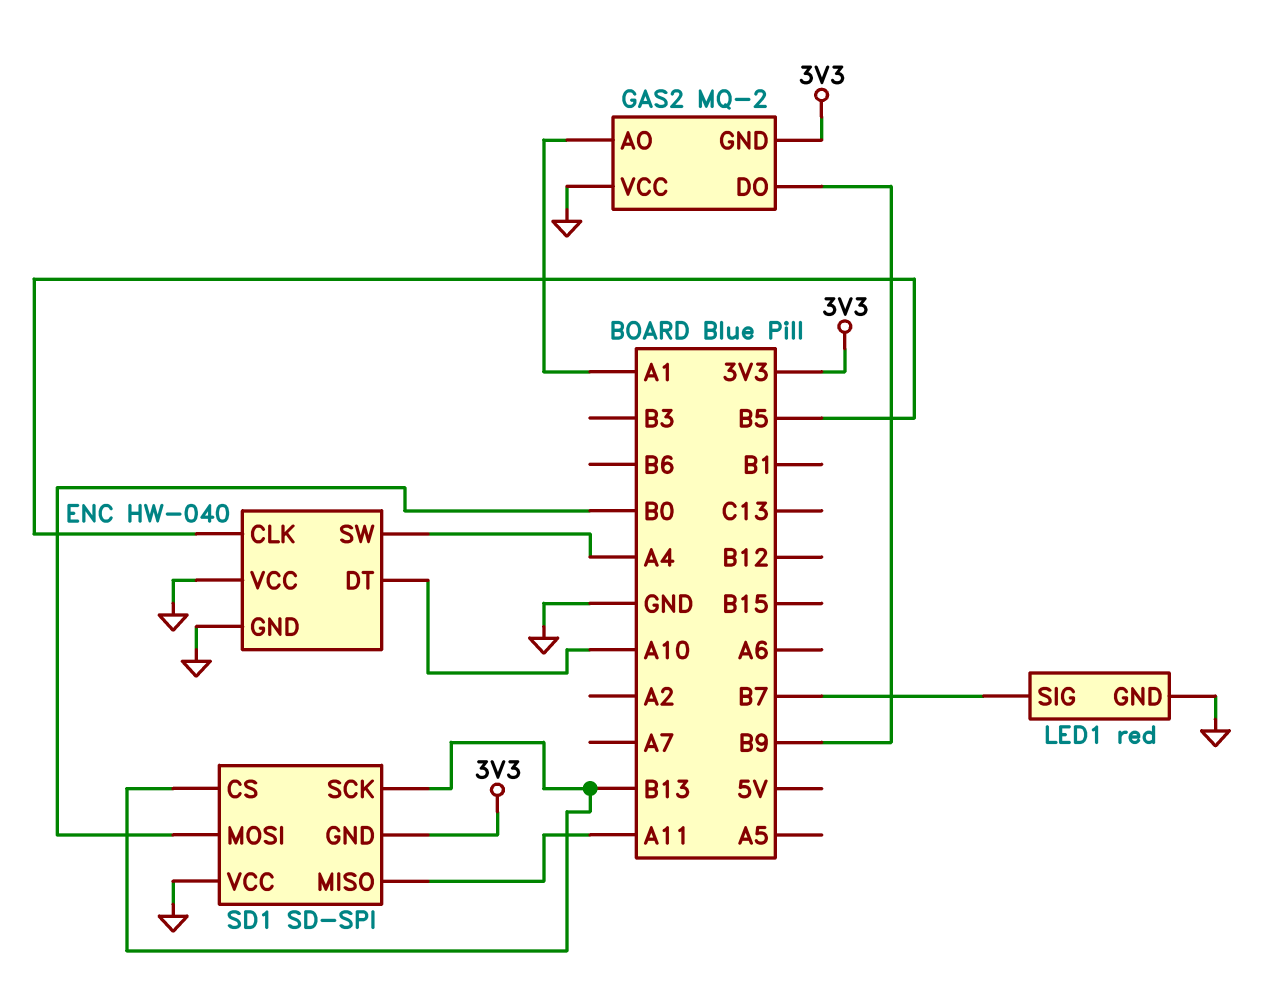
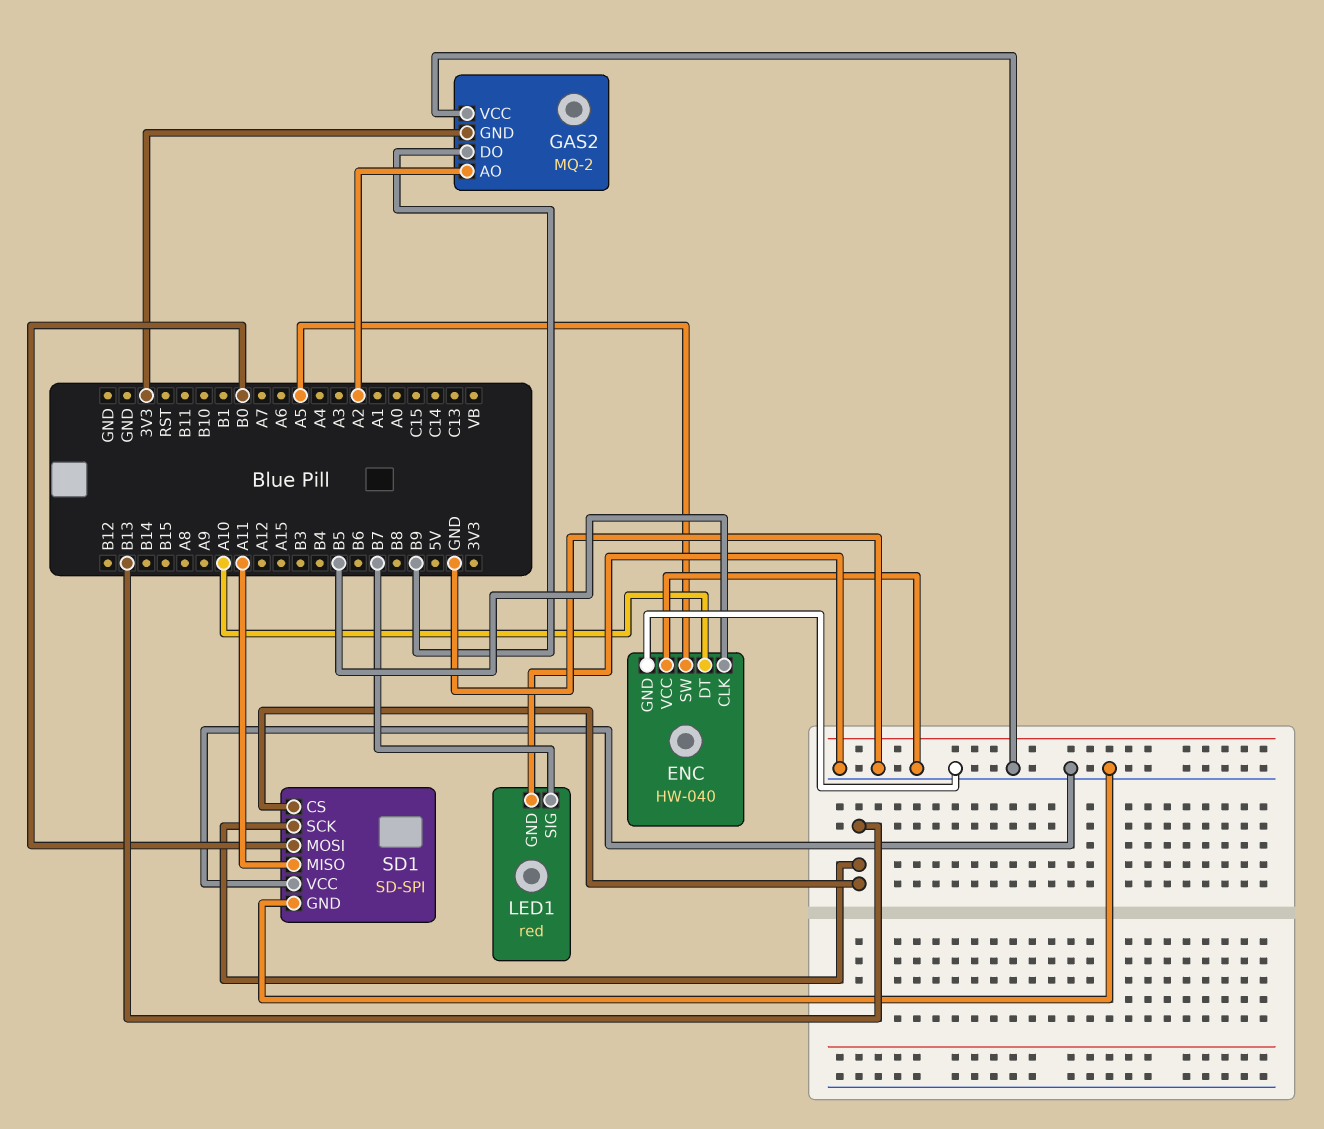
ENC pin SW: A4 -> A5
GAS2 pin AO: A1 -> A2
SD1 pin GND: 3V3 -> GND

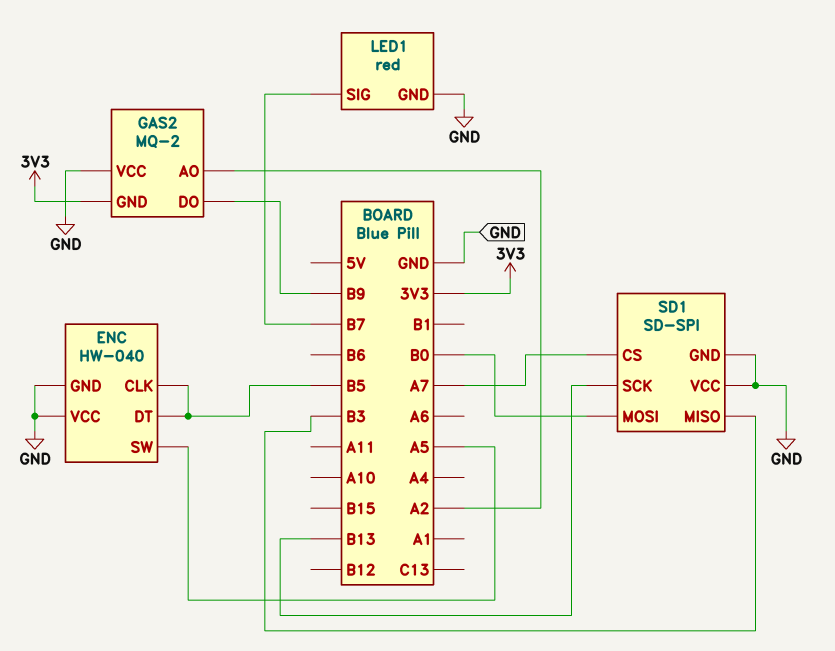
ENC pin DT: A10 -> B5
SD1 pin CS: B13 -> A7
SD1 pin MISO: A11 -> B3

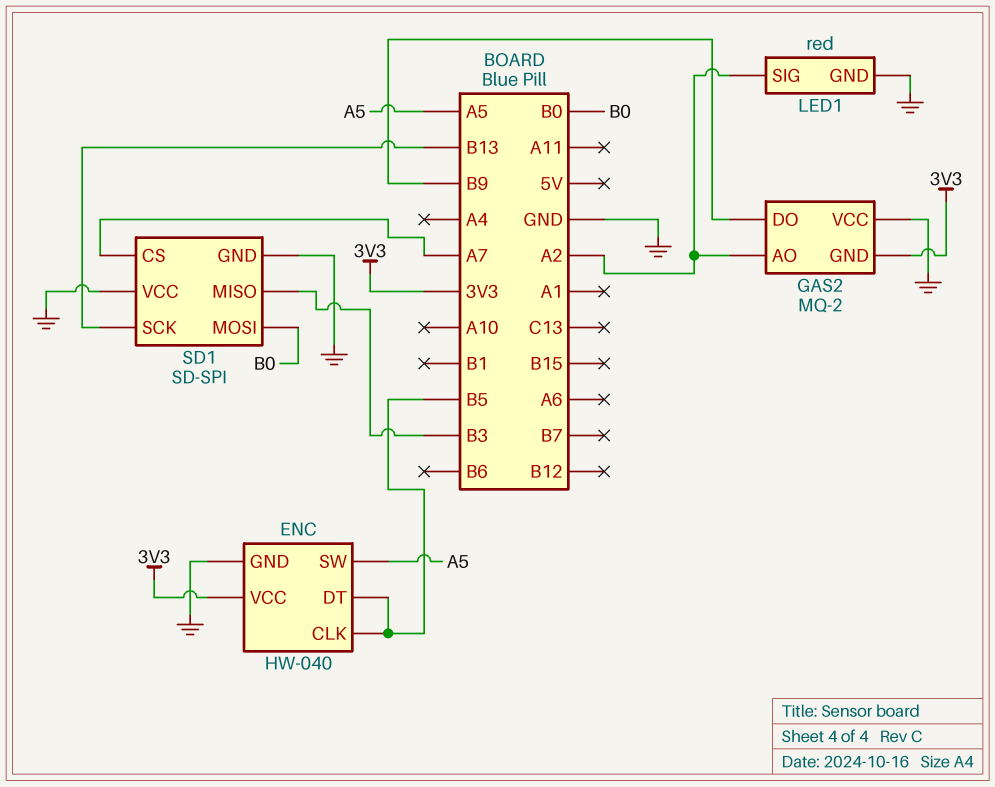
ENC pin VCC: GND -> 3V3
LED1 pin SIG: B7 -> A2

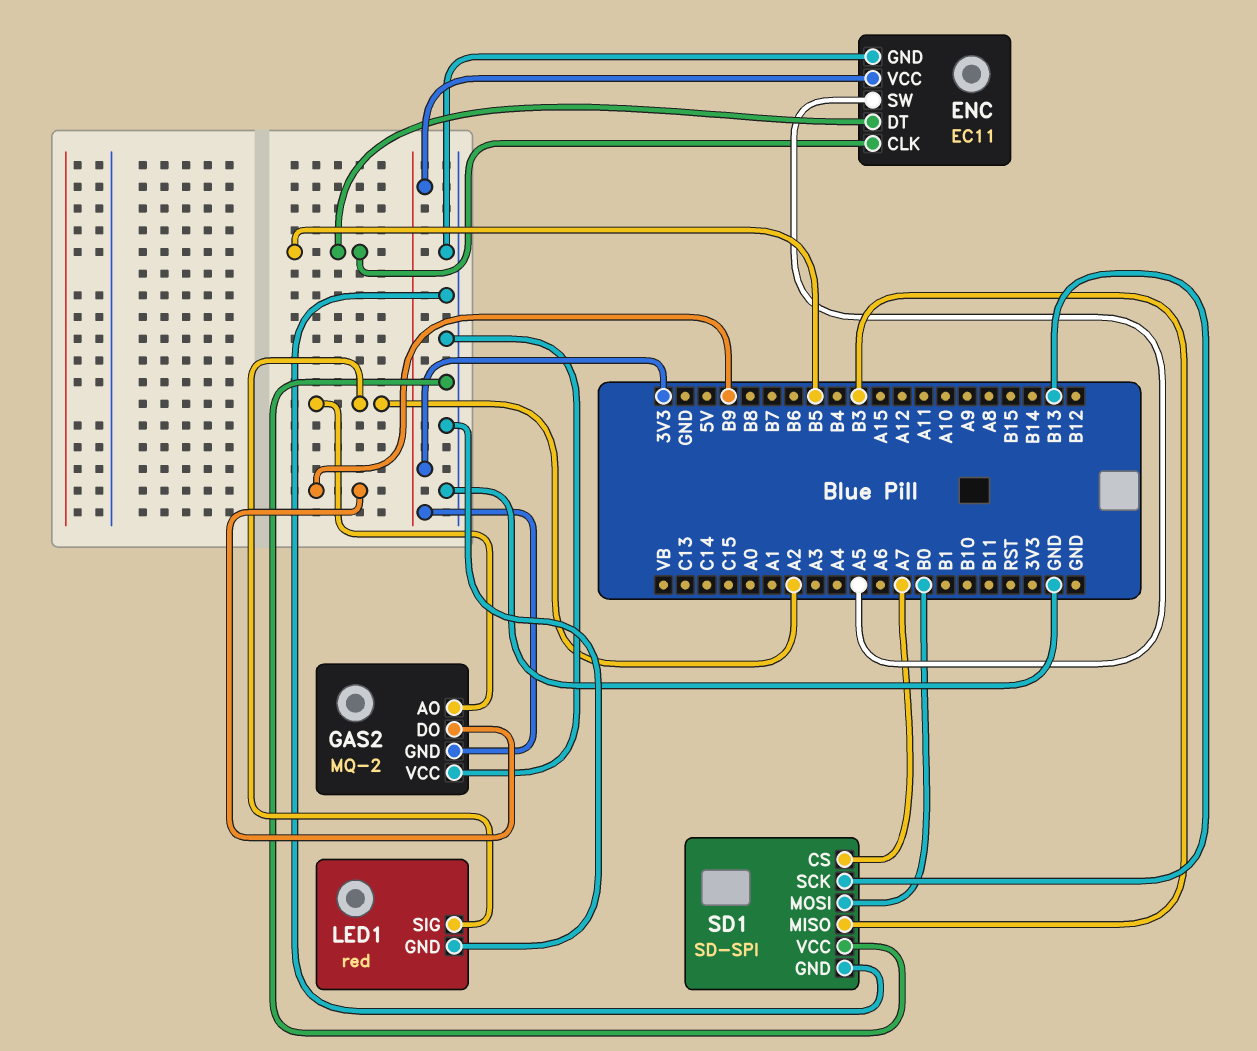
ENC: HW-040 -> EC11

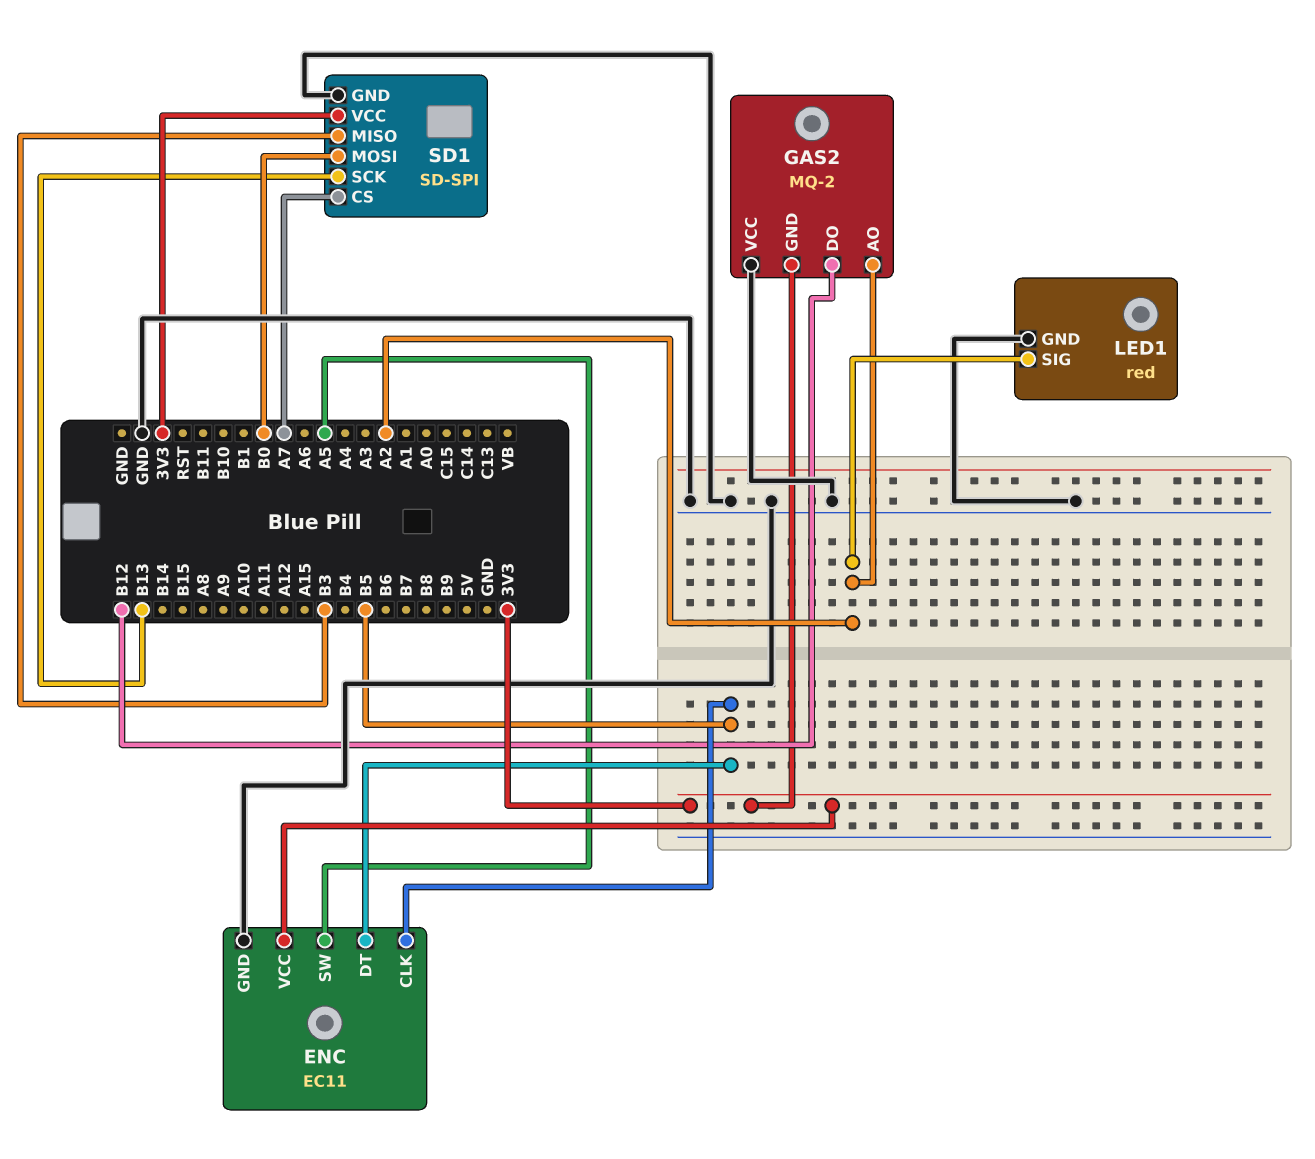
GAS2 pin DO: B9 -> B12
SD1 pin VCC: GND -> 3V3

